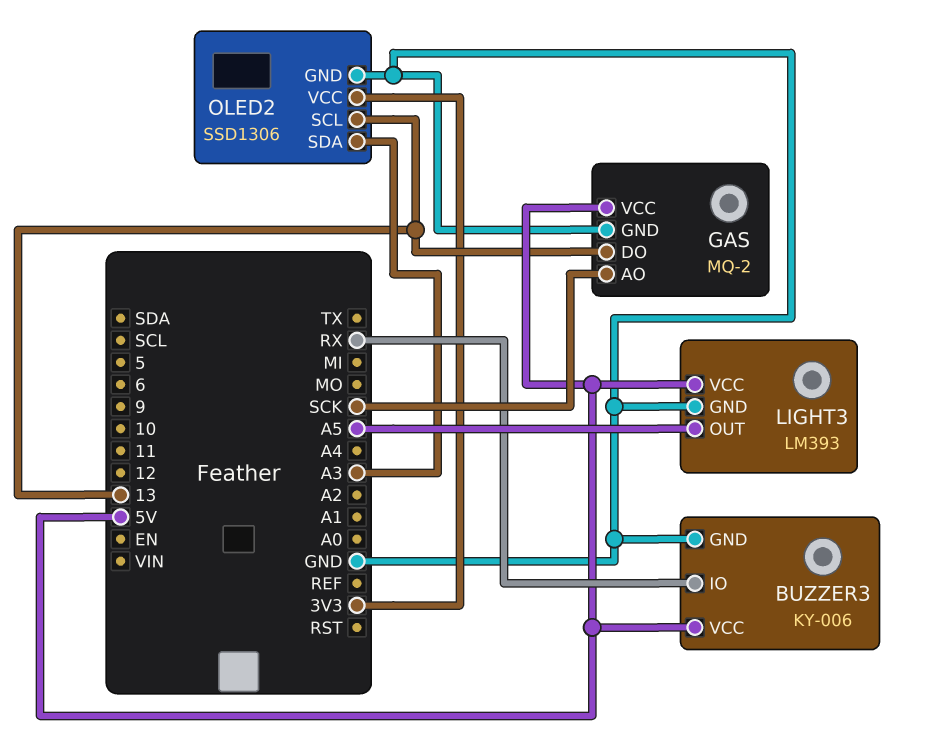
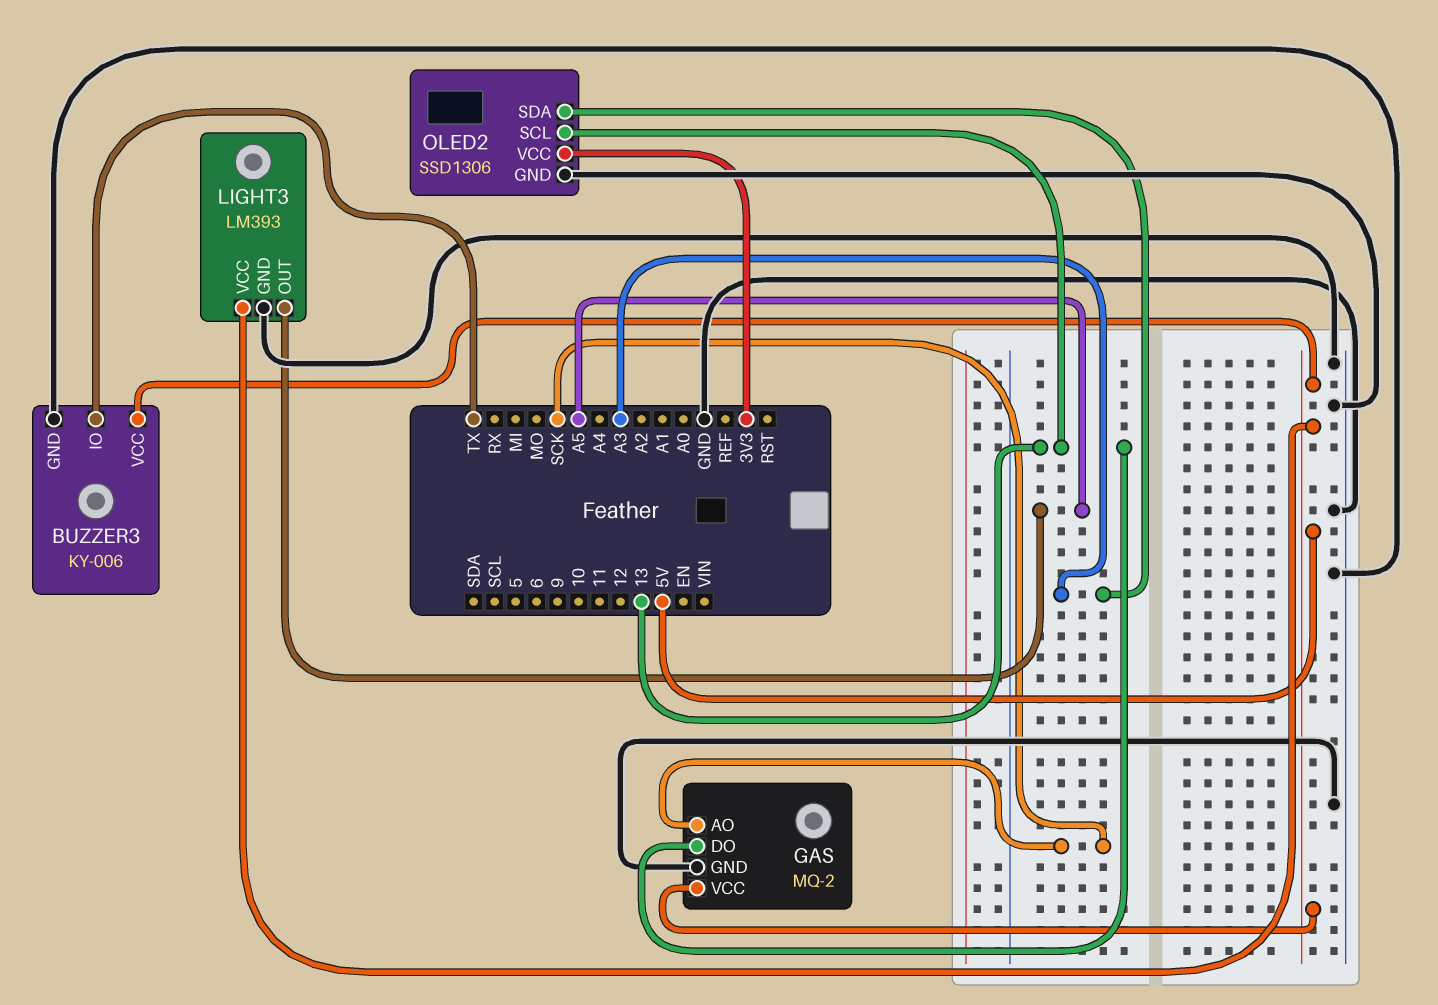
BUZZER3 pin IO: RX -> TX

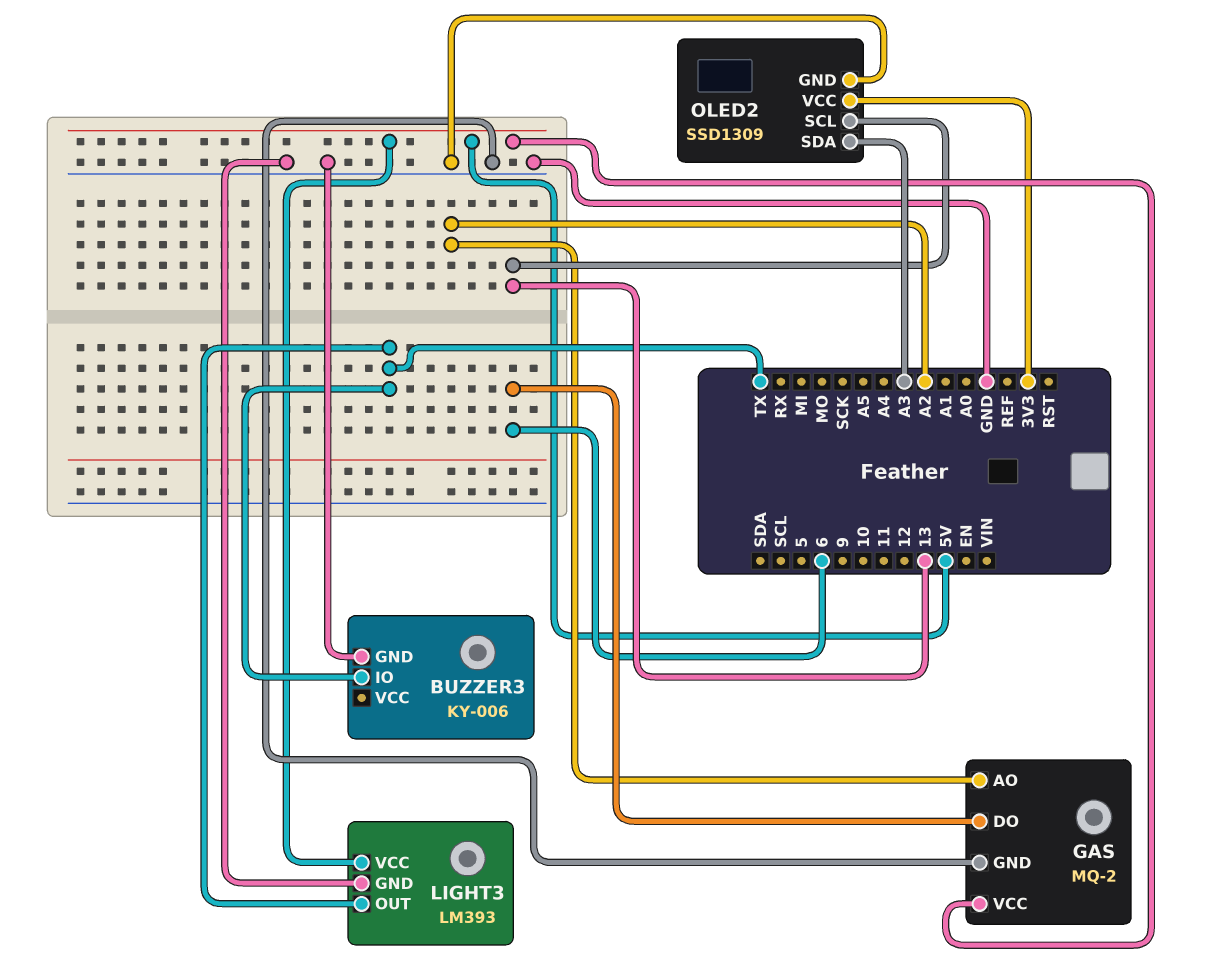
BUZZER3 pin VCC: 5V -> none
GAS pin AO: SCK -> A2
GAS pin DO: 13 -> 6
LIGHT3 pin OUT: A5 -> TX
OLED2: SSD1306 -> SSD1309

